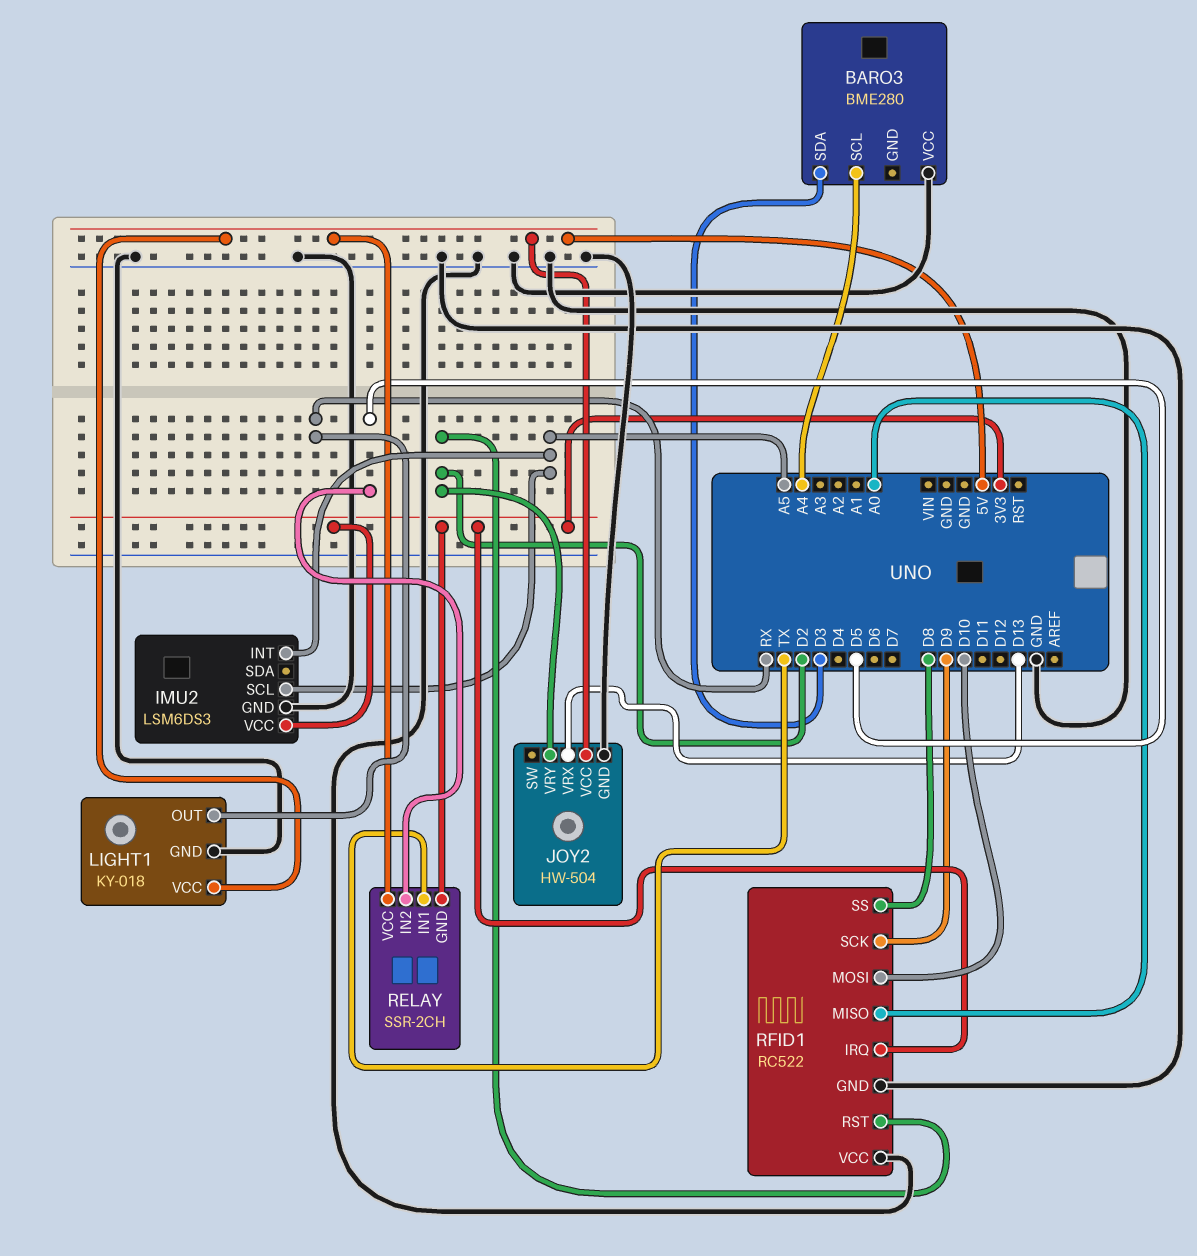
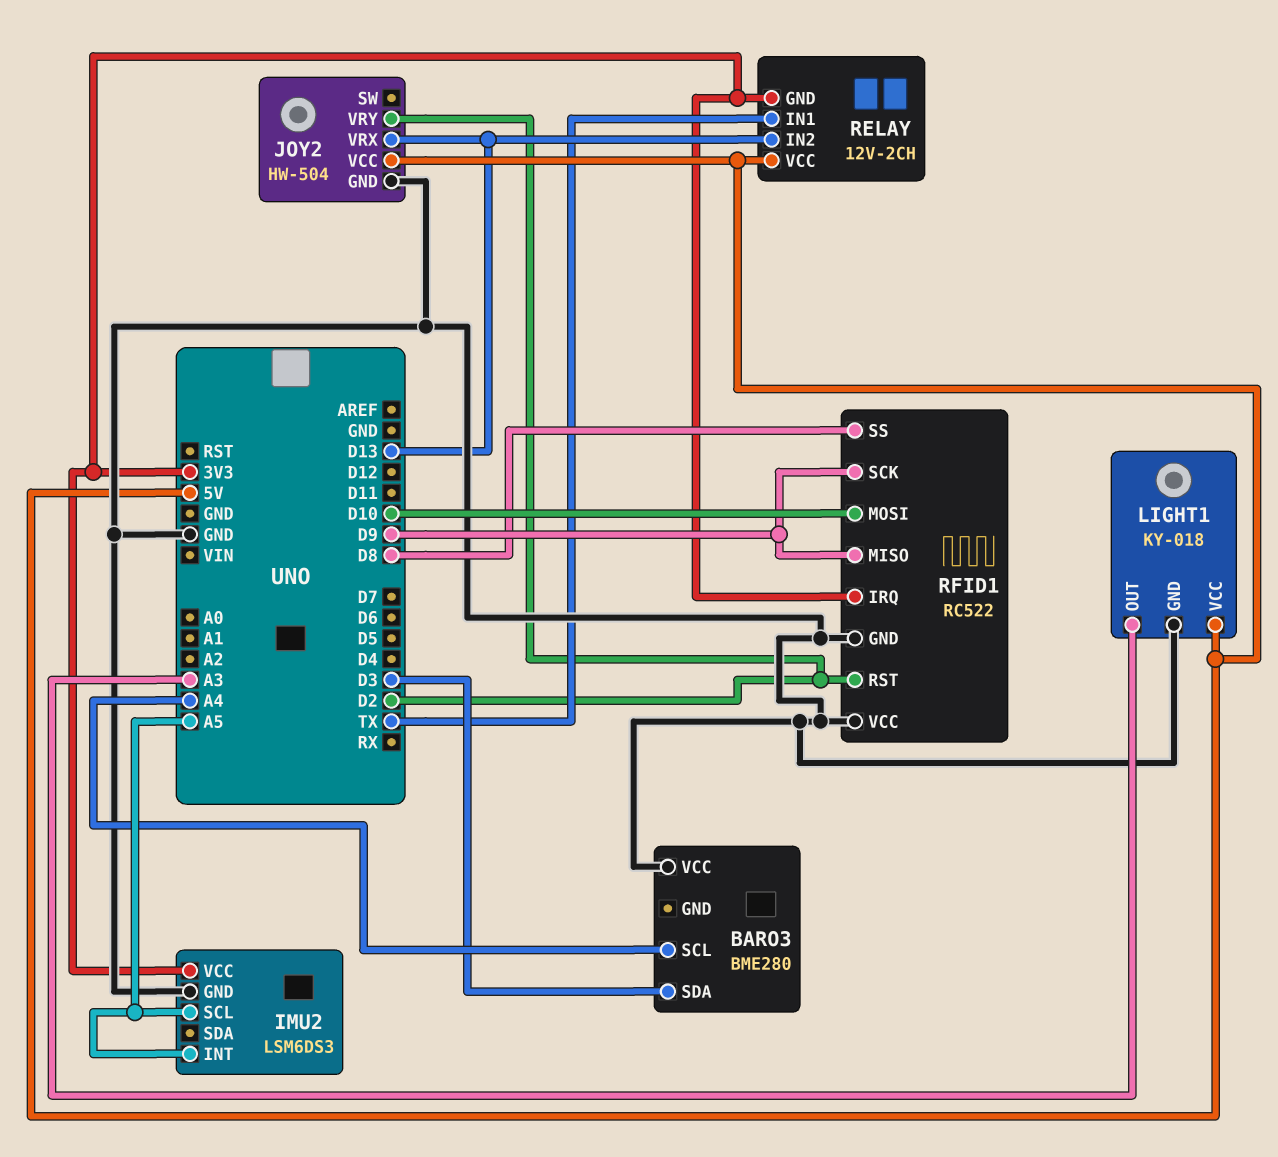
LIGHT1 pin OUT: RX -> A3
RELAY: SSR-2CH -> 12V-2CH
RELAY pin IN2: D5 -> D13
RFID1 pin MISO: A0 -> D9

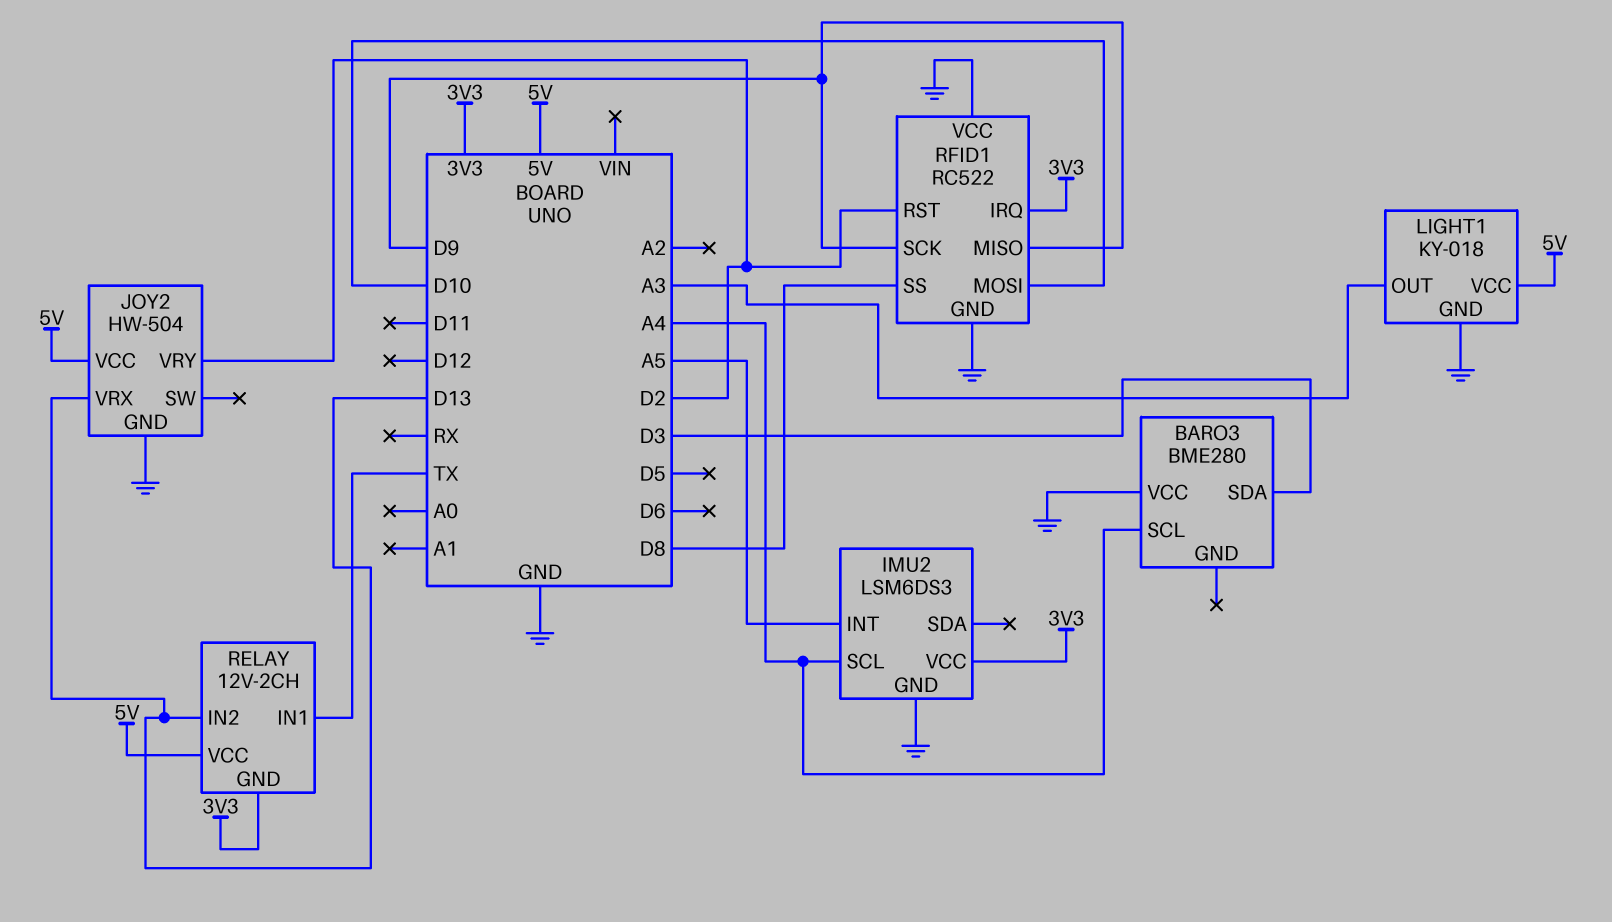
IMU2 pin SCL: A5 -> A4

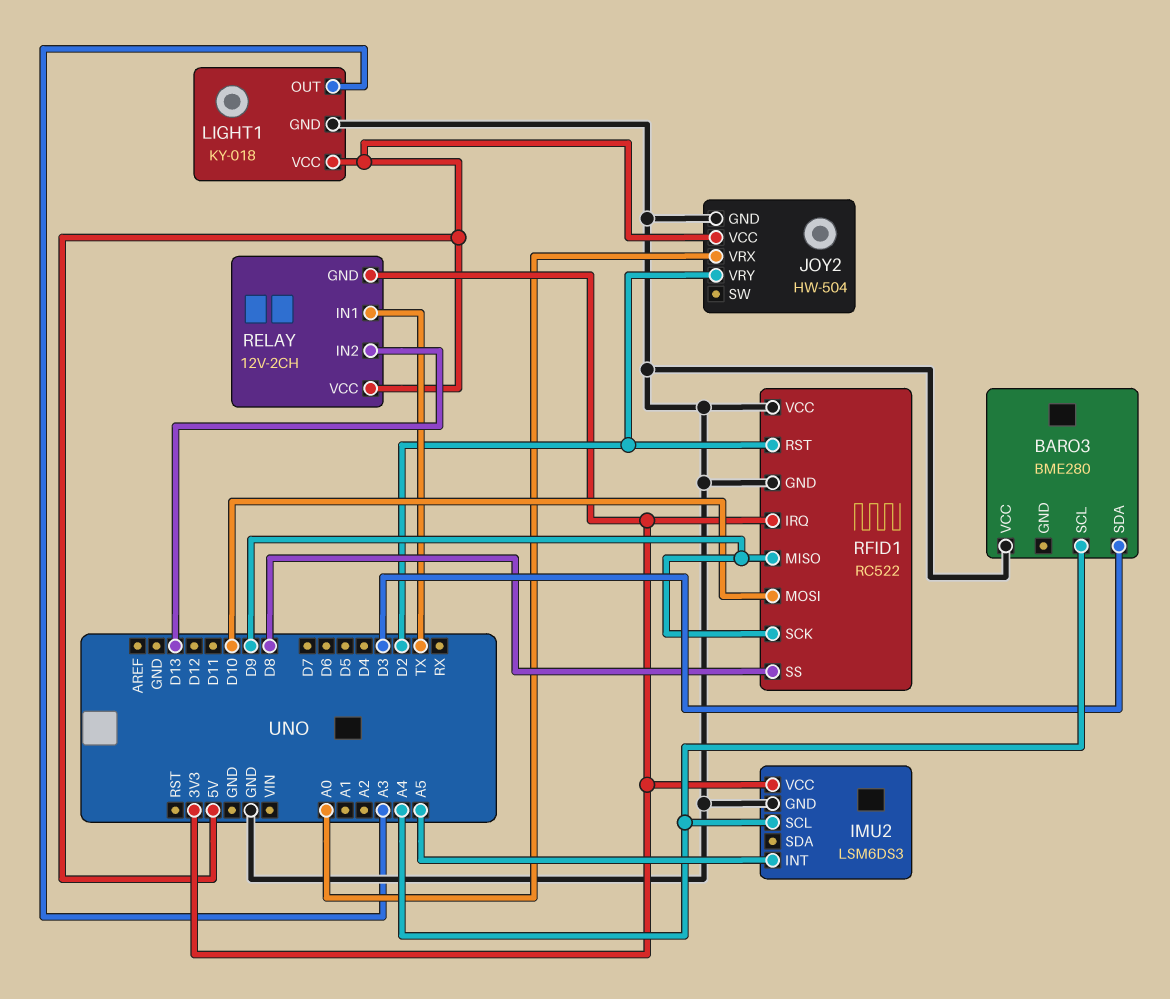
JOY2 pin VRX: D13 -> A0

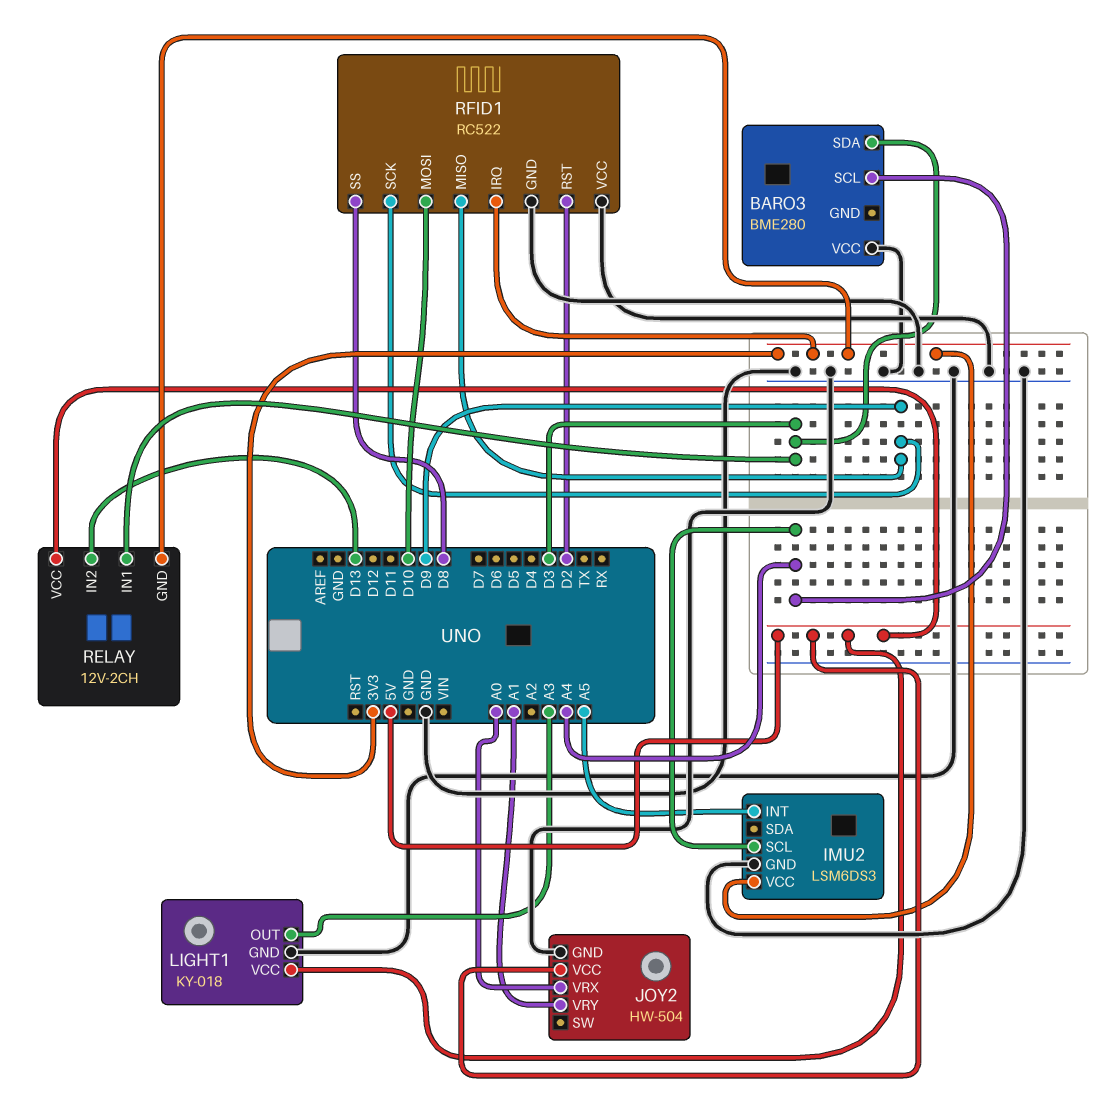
JOY2 pin VRY: D2 -> A1
RELAY pin IN1: TX -> D3

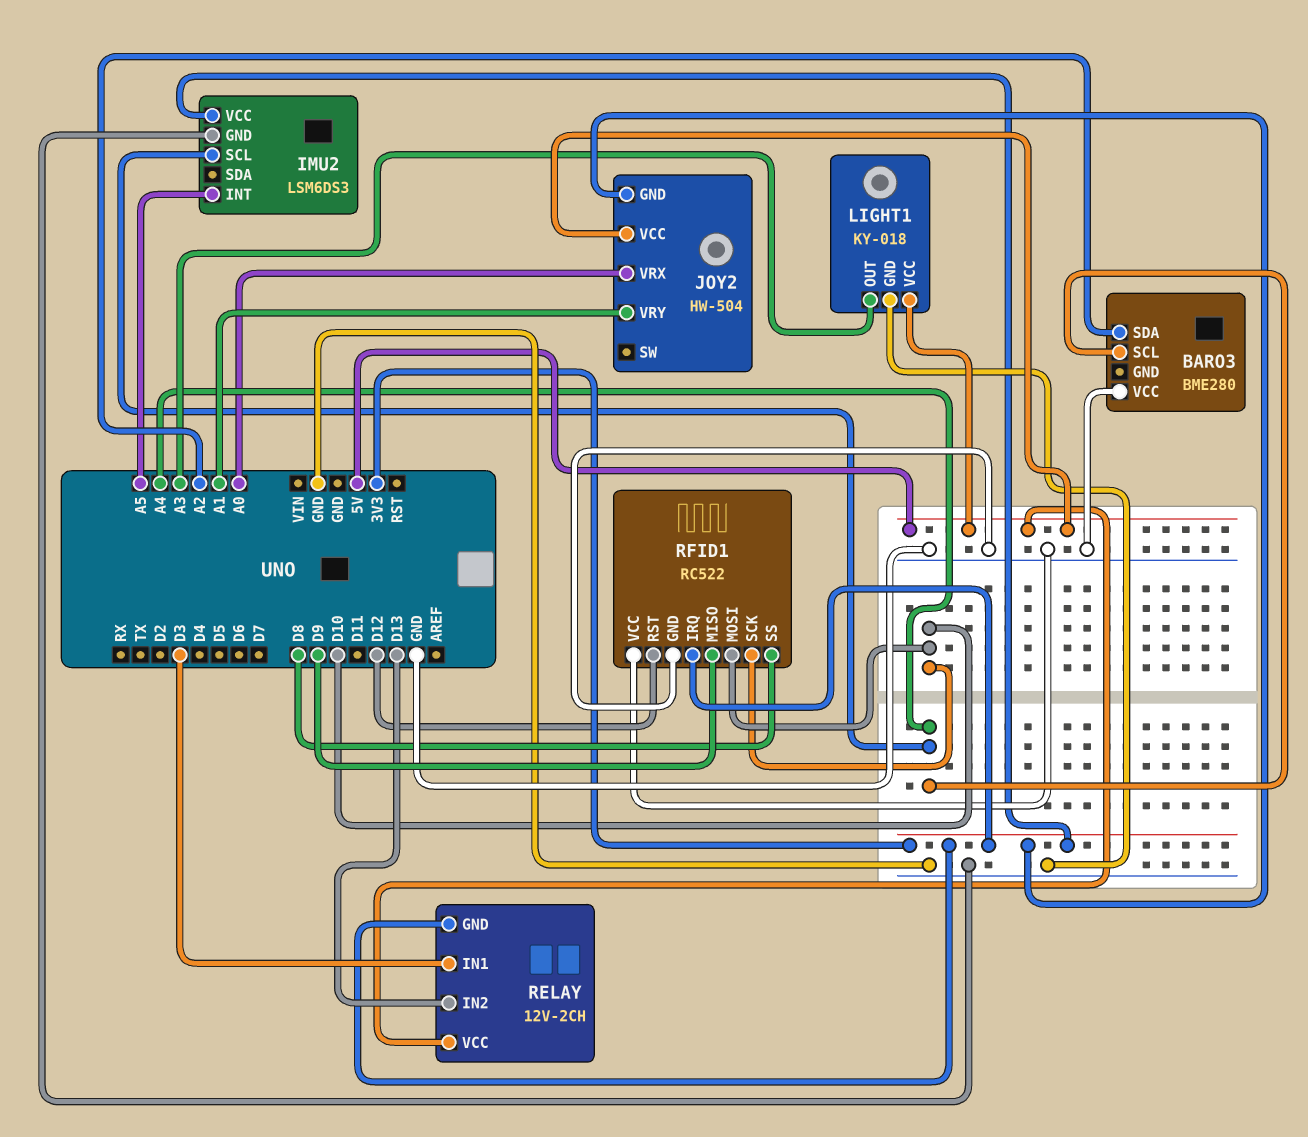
BARO3 pin SDA: D3 -> A2
JOY2 pin GND: GND -> 3V3
RFID1 pin RST: D2 -> D12
RFID1 pin SCK: D9 -> D10

